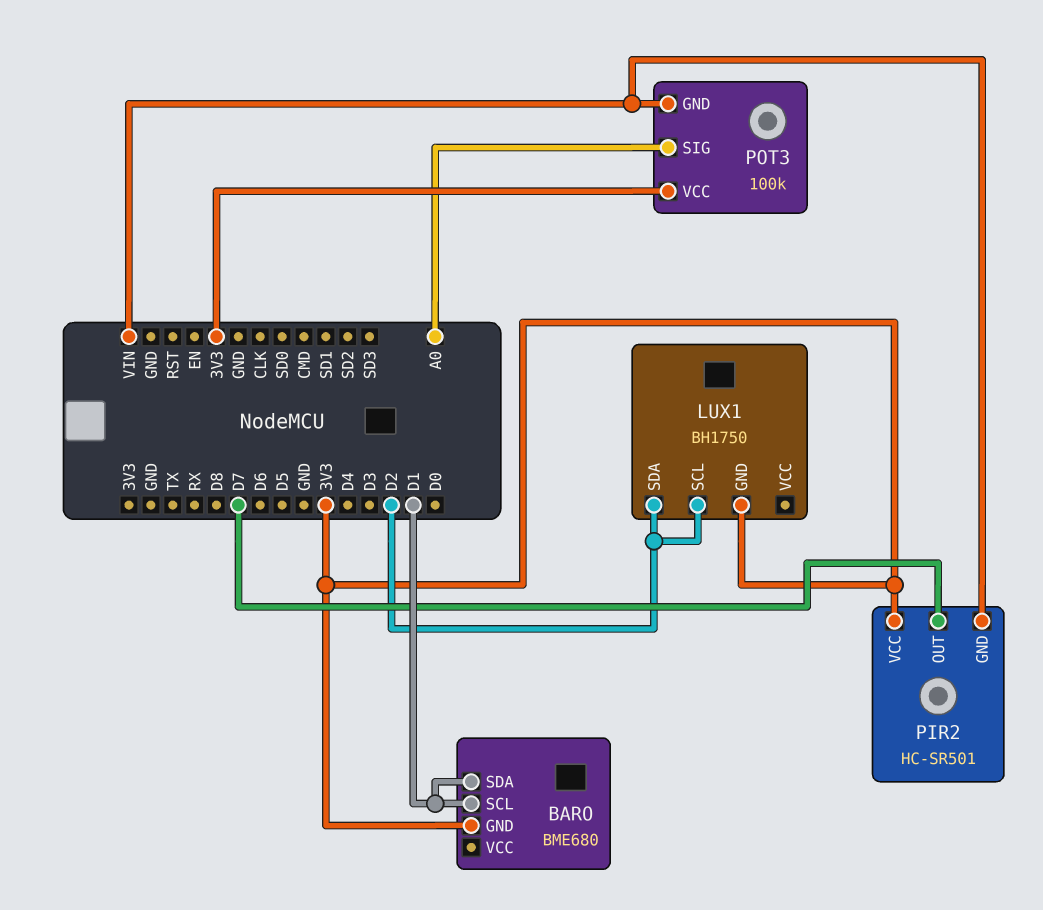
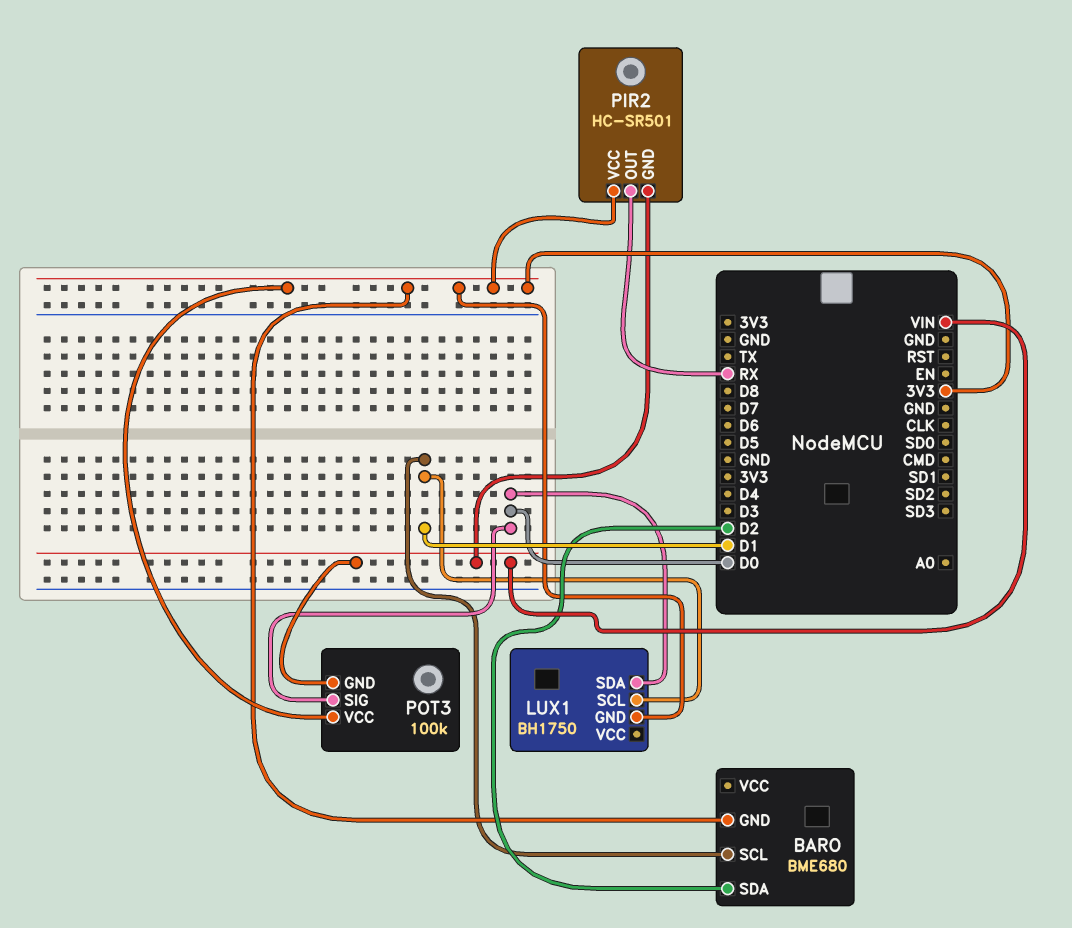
BARO pin SDA: D1 -> D2
LUX1 pin SCL: D2 -> D1
LUX1 pin SDA: D2 -> D0
PIR2 pin OUT: D7 -> RX
POT3 pin SIG: A0 -> D0

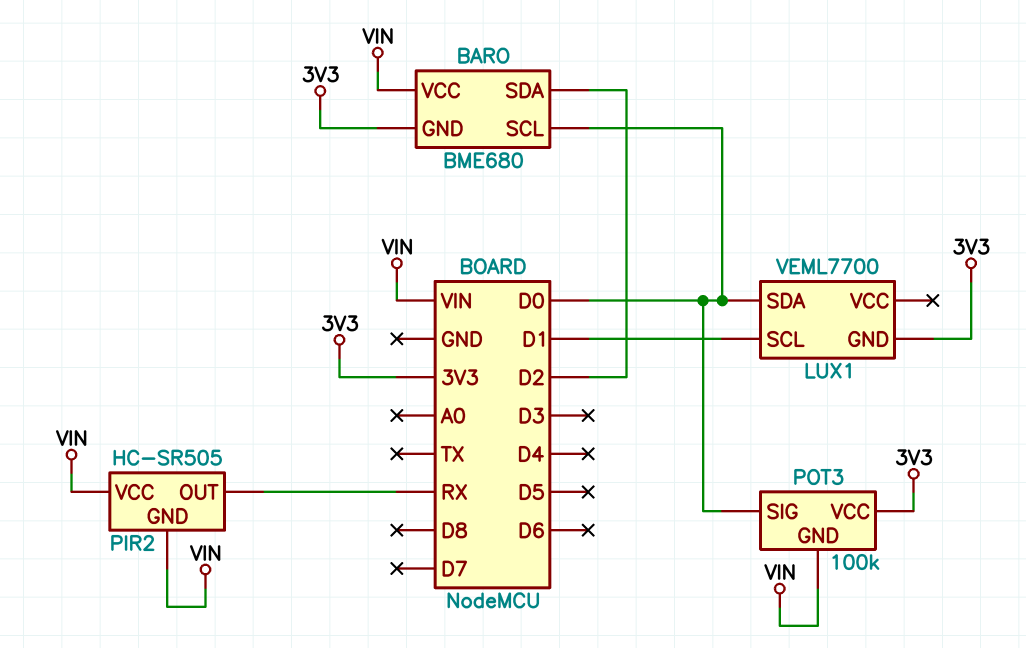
BARO pin SCL: D1 -> D0
BARO pin VCC: none -> VIN
LUX1: BH1750 -> VEML7700
PIR2: HC-SR501 -> HC-SR505
PIR2 pin VCC: 3V3 -> VIN

